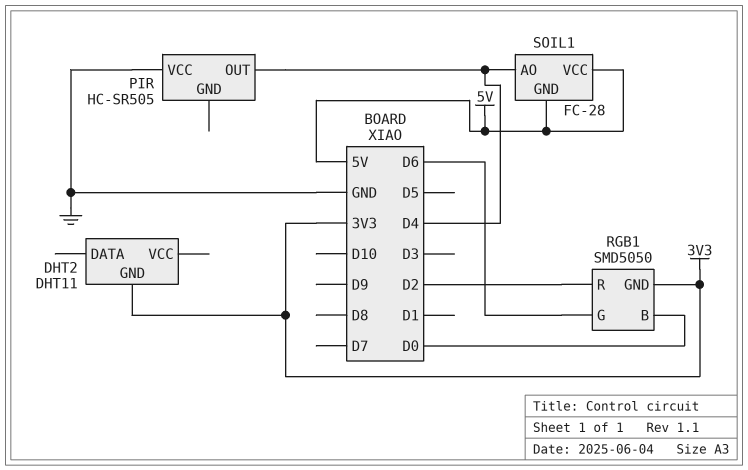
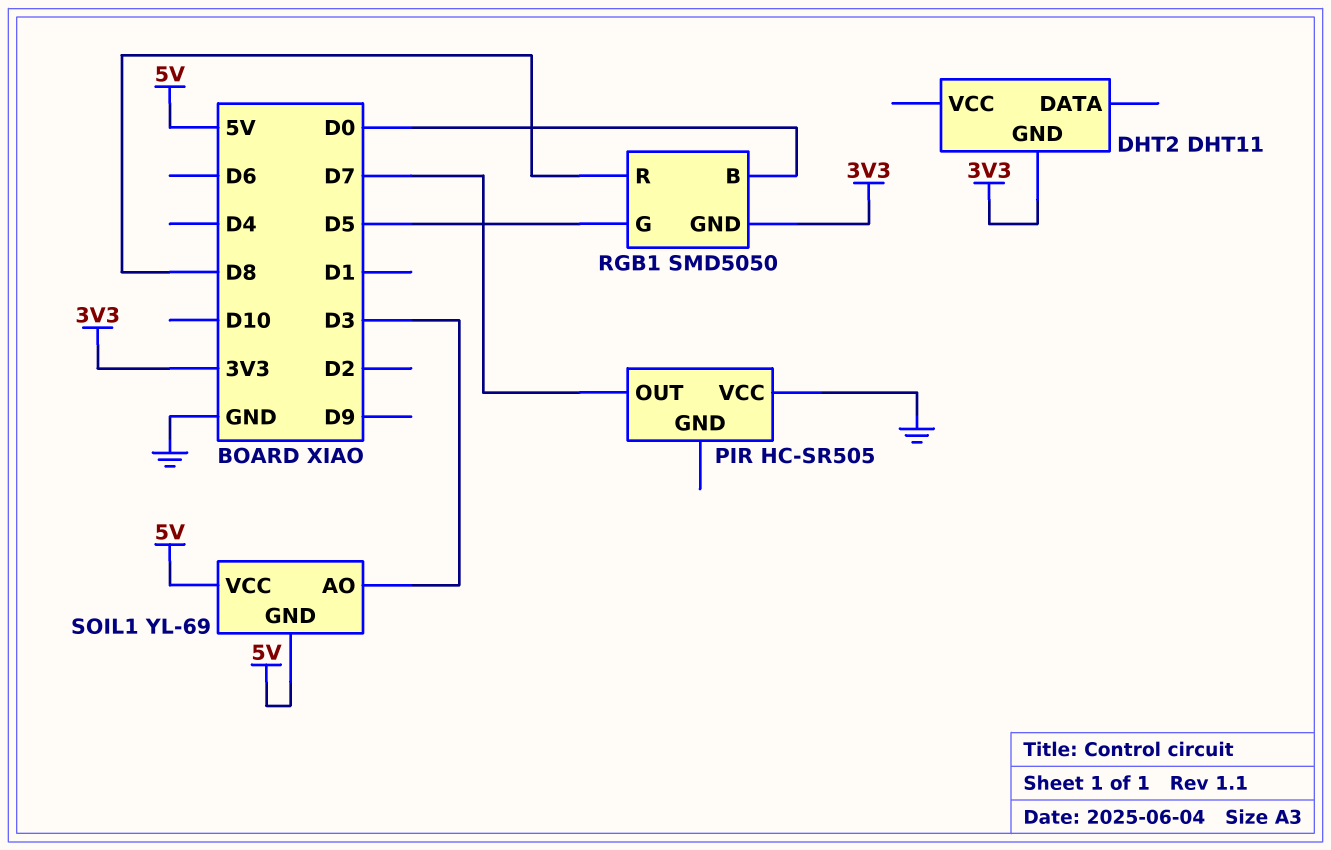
PIR pin OUT: D4 -> D7
RGB1 pin G: D6 -> D5
RGB1 pin R: D2 -> D8
SOIL1: FC-28 -> YL-69
SOIL1 pin AO: D4 -> D3

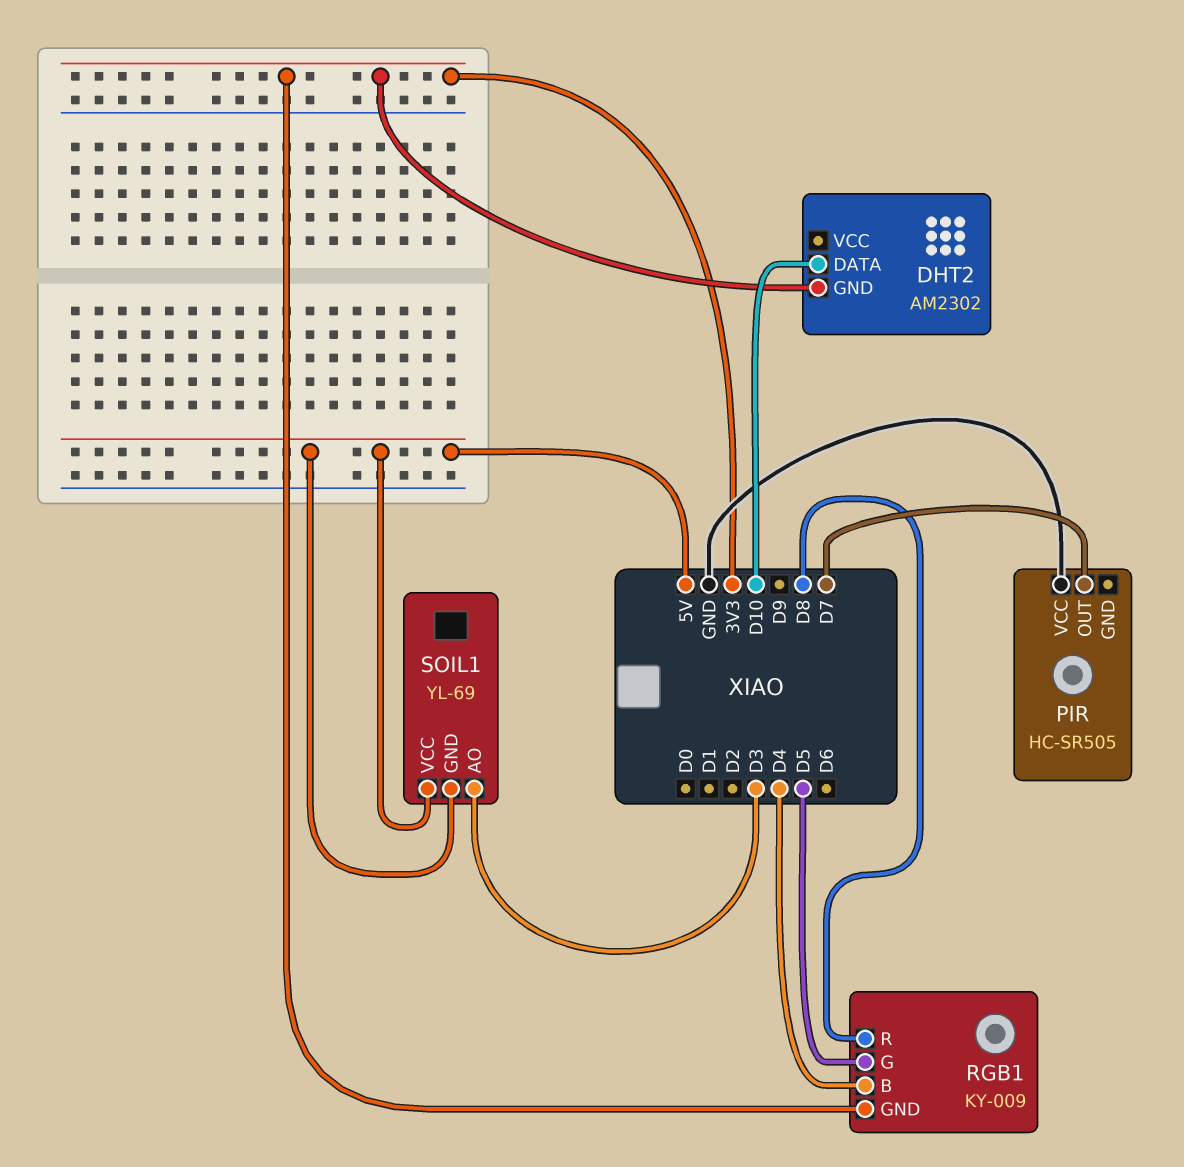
DHT2: DHT11 -> AM2302
DHT2 pin DATA: none -> D10
RGB1: SMD5050 -> KY-009
RGB1 pin B: D0 -> D4

